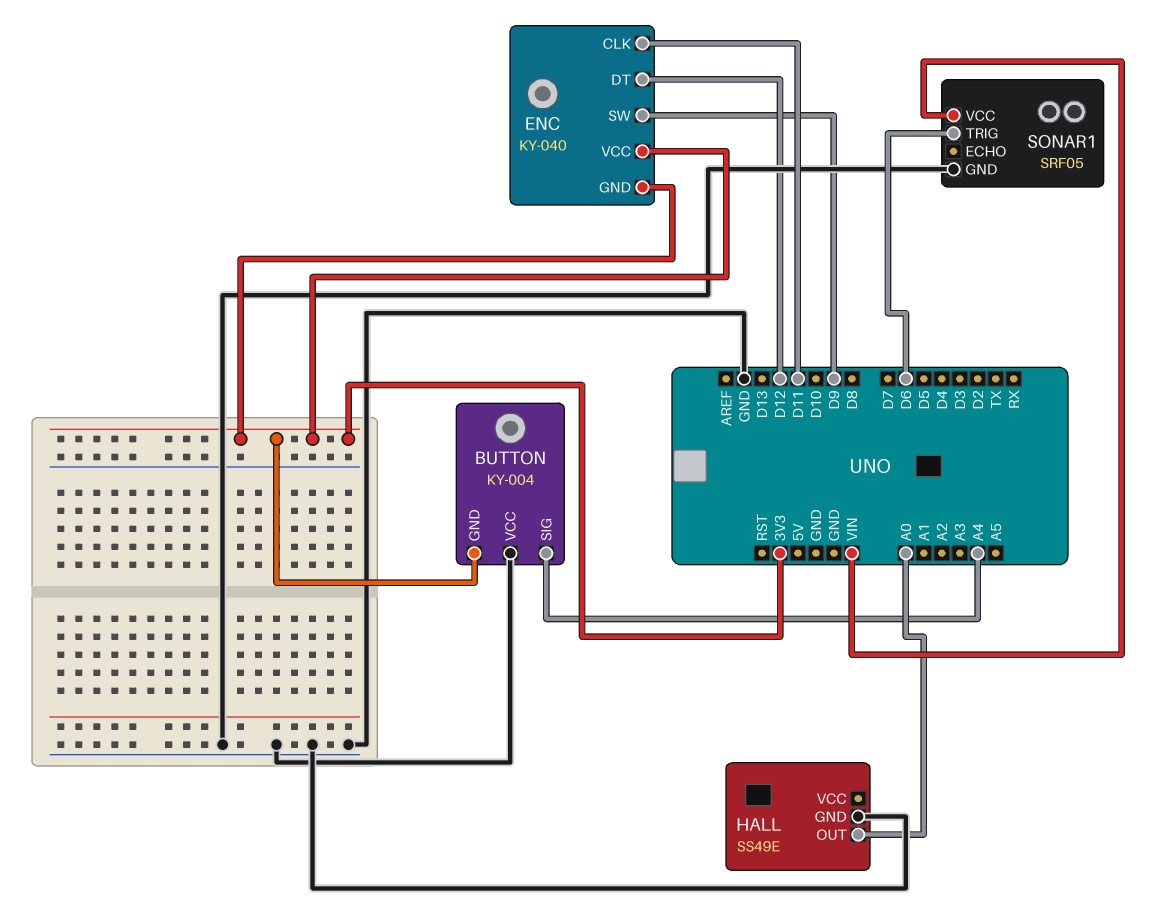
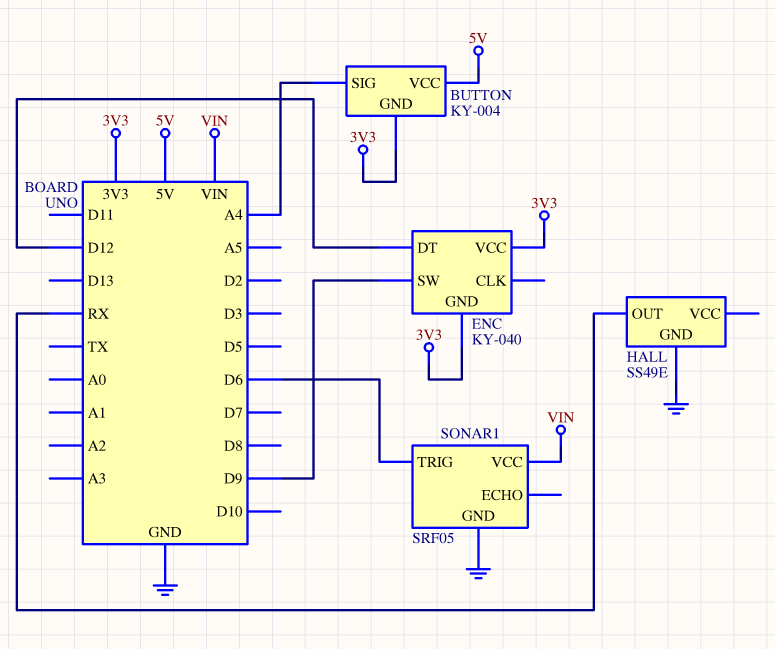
BUTTON pin VCC: GND -> 5V
ENC pin CLK: D11 -> none
HALL pin OUT: A0 -> RX

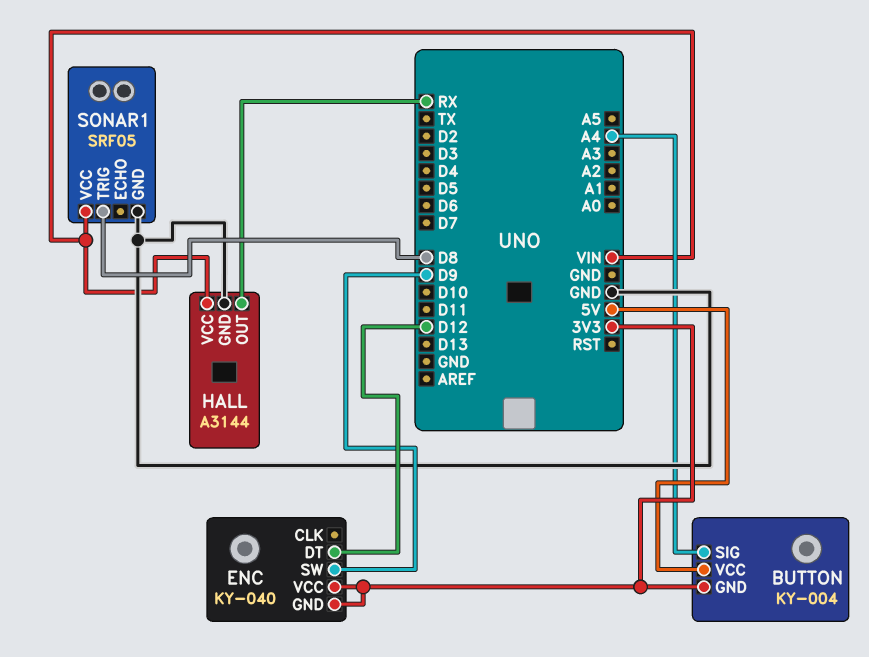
HALL: SS49E -> A3144
HALL pin VCC: none -> VIN
SONAR1 pin TRIG: D6 -> D8

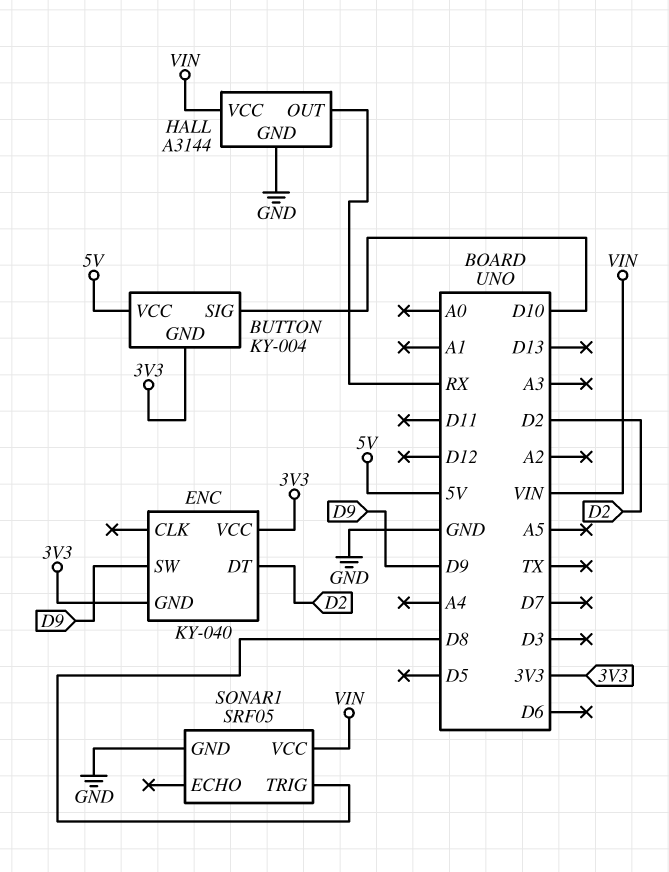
BUTTON pin SIG: A4 -> D10
ENC pin DT: D12 -> D2

